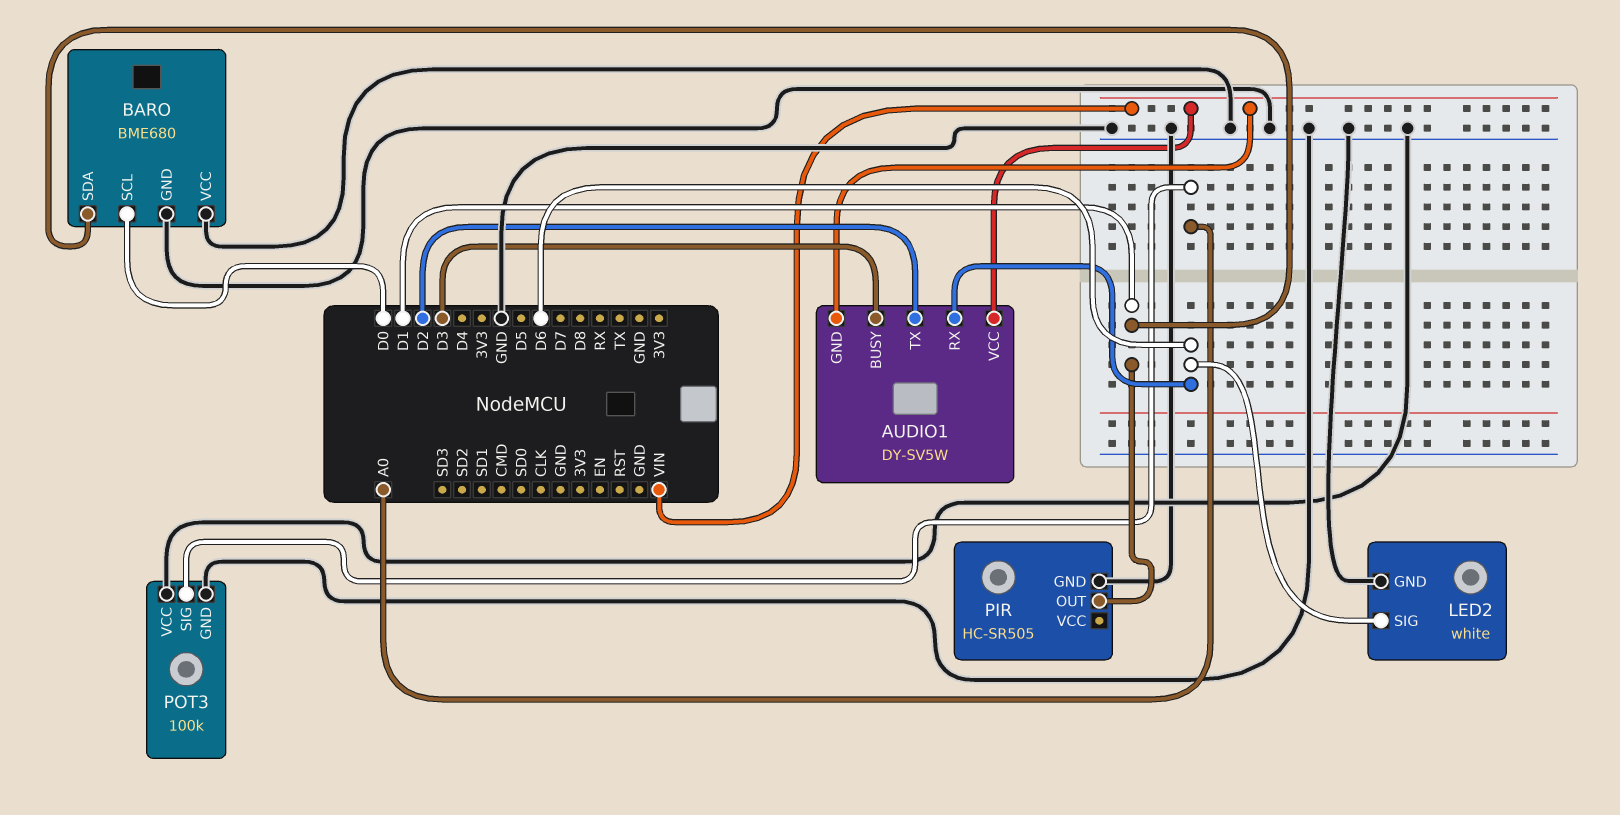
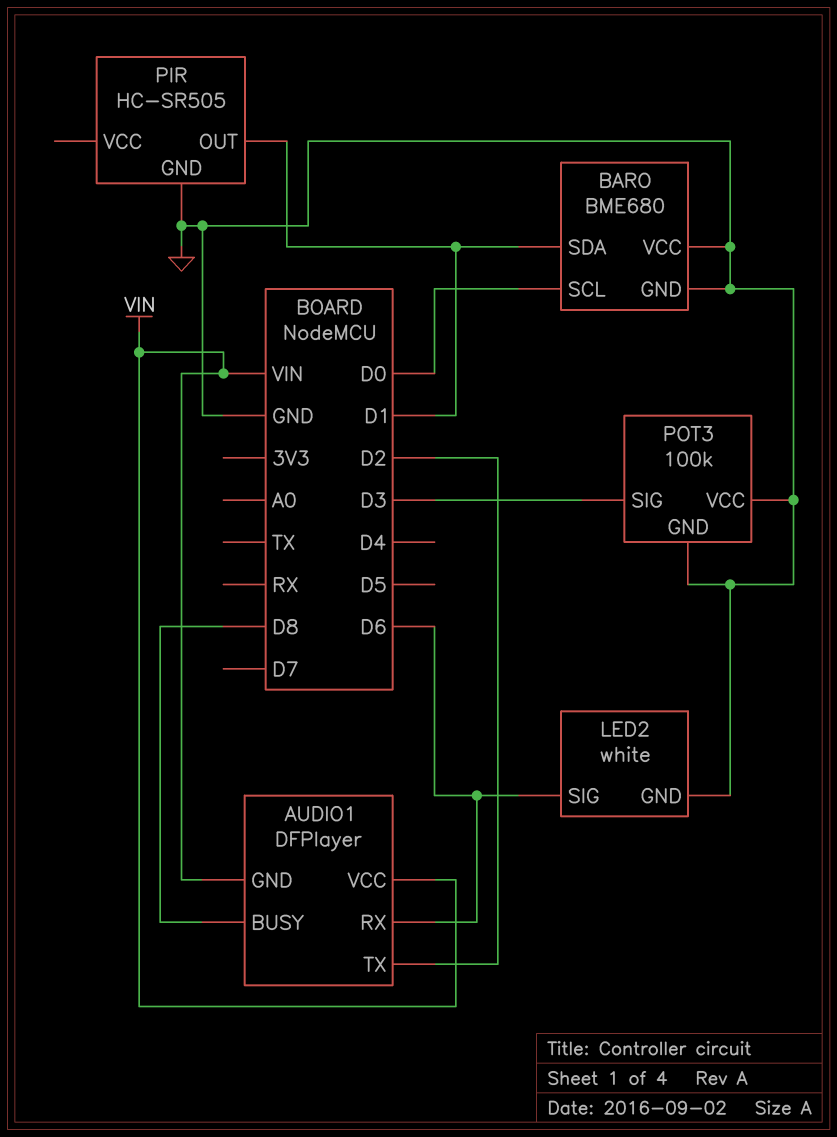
AUDIO1: DY-SV5W -> DFPlayer
AUDIO1 pin BUSY: D3 -> D8
POT3 pin SIG: A0 -> D3

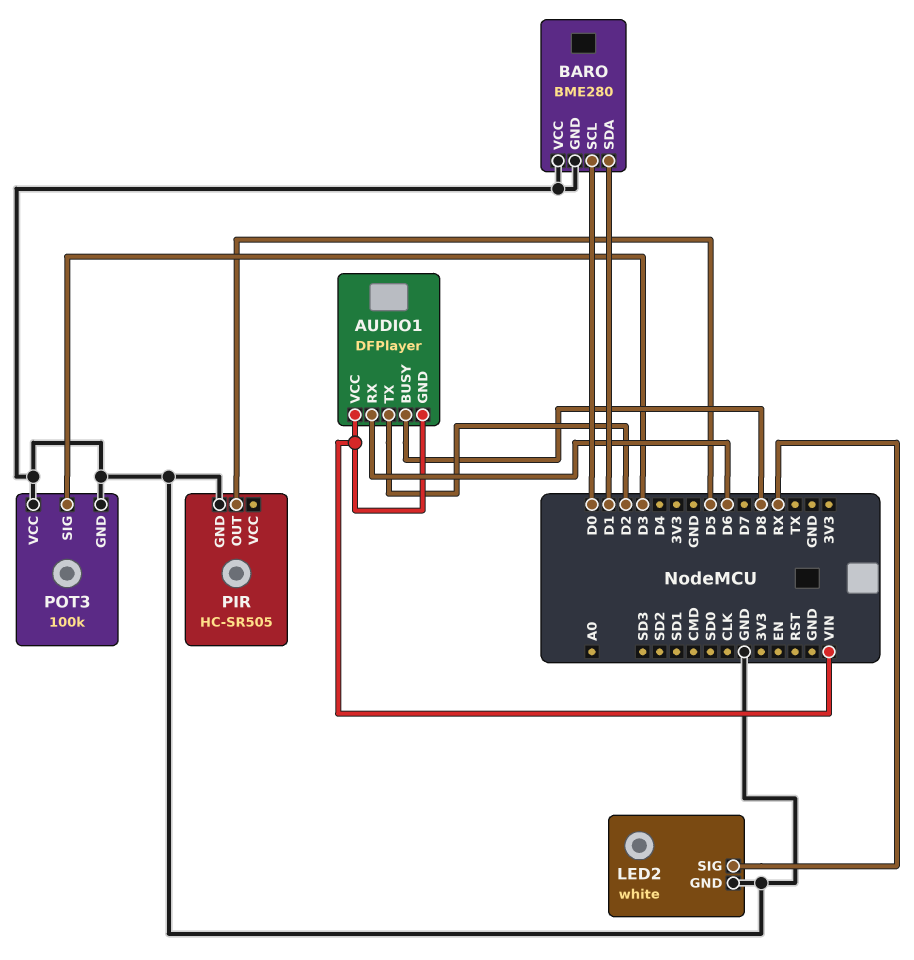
BARO: BME680 -> BME280
LED2 pin SIG: D6 -> RX
PIR pin OUT: D1 -> D5

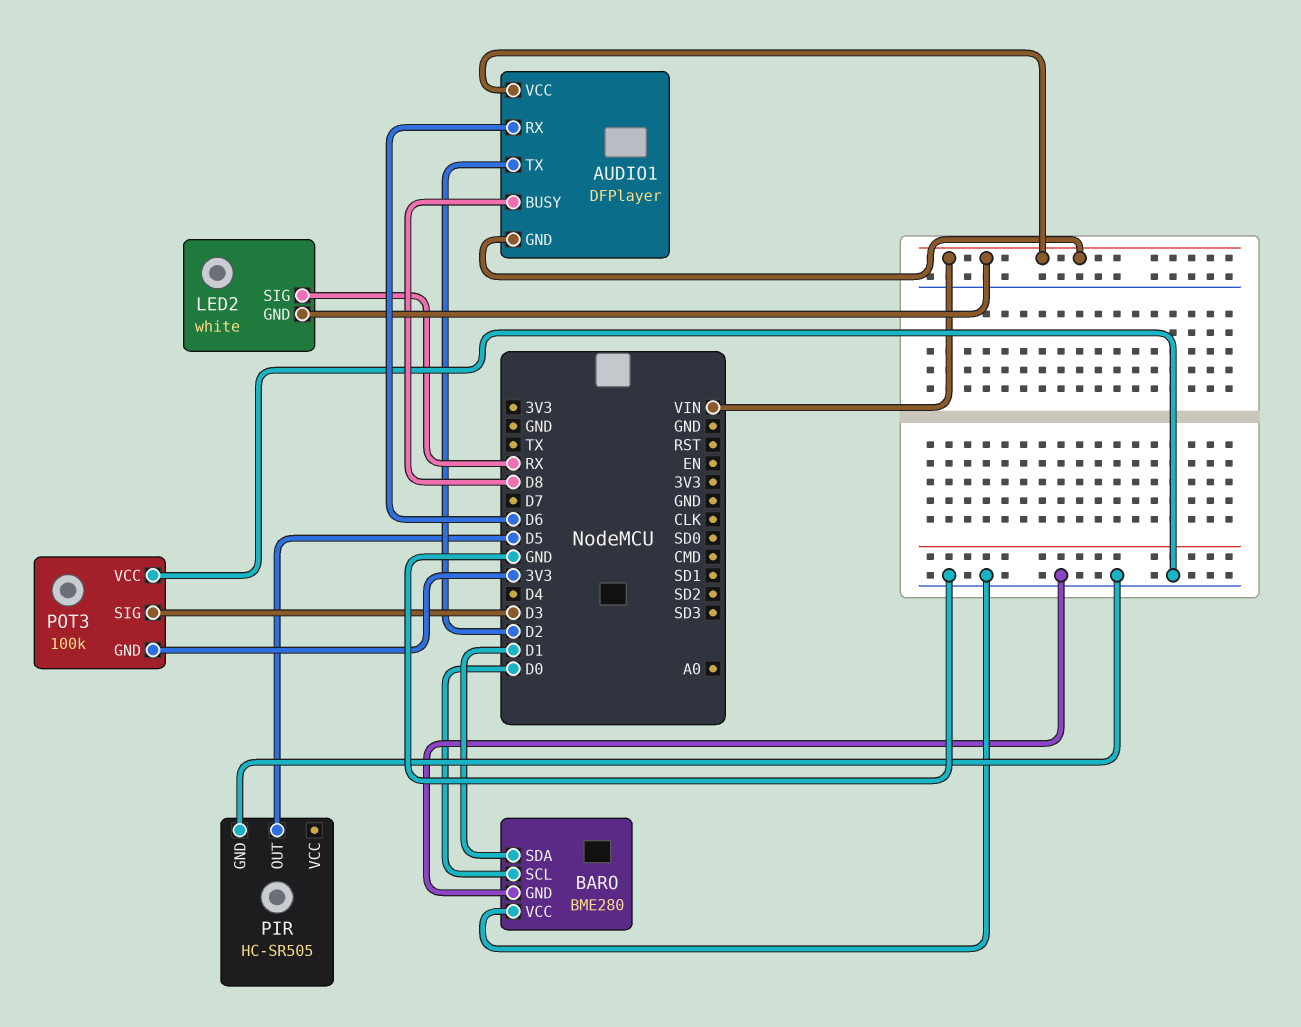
LED2 pin GND: GND -> VIN
POT3 pin GND: GND -> 3V3

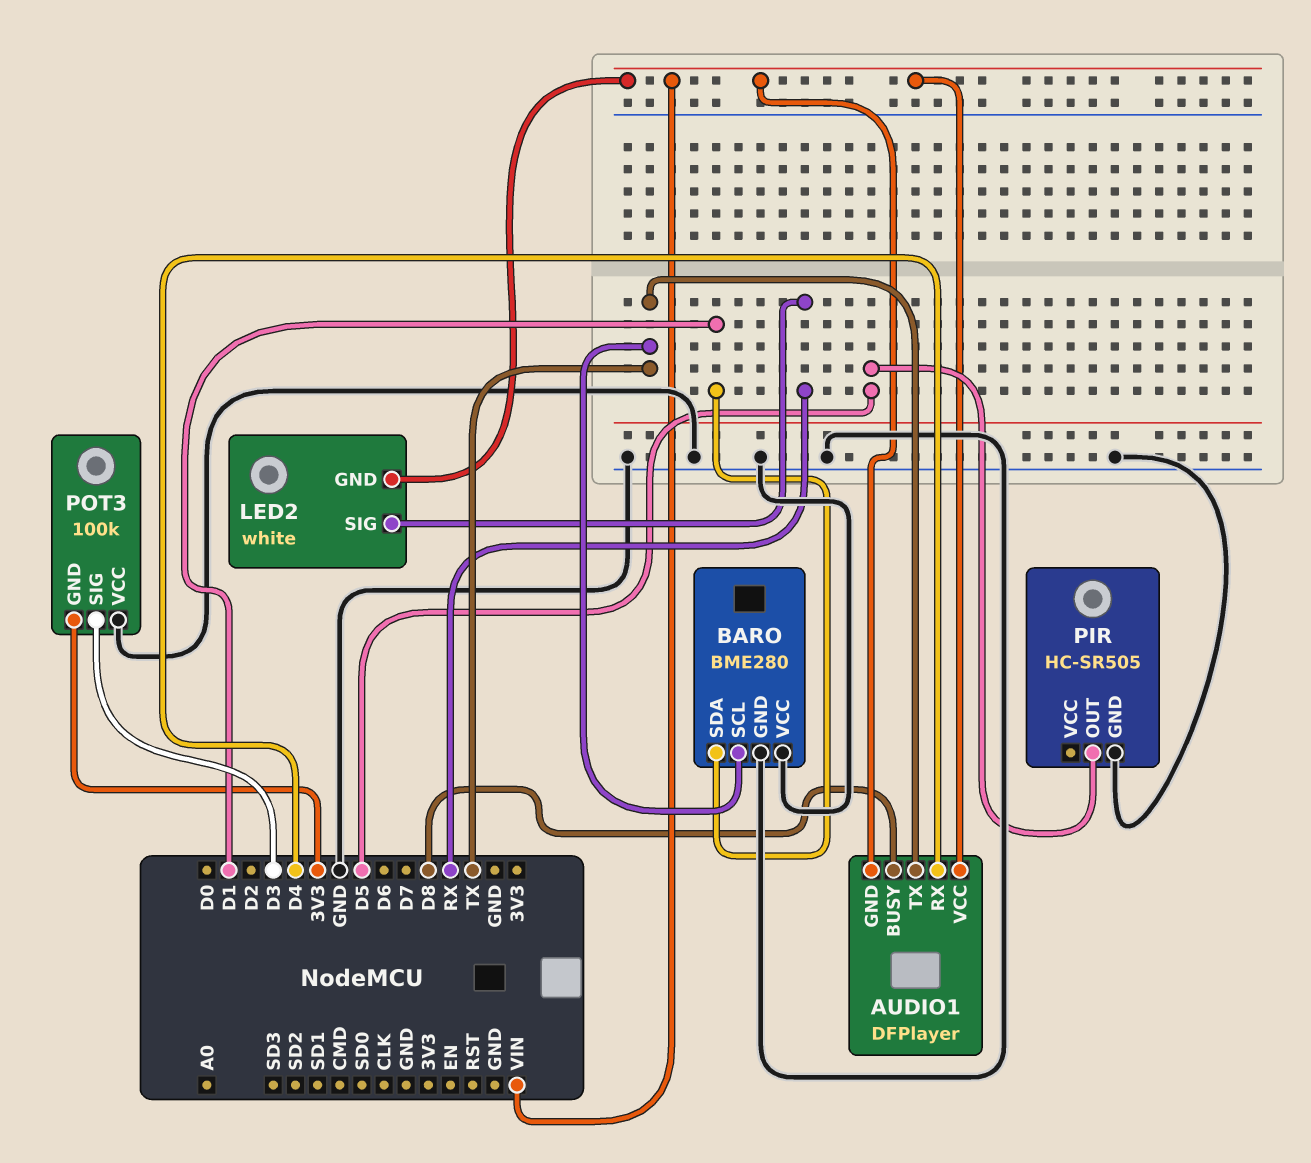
AUDIO1 pin RX: D6 -> D4
AUDIO1 pin TX: D2 -> TX
BARO pin SCL: D0 -> TX

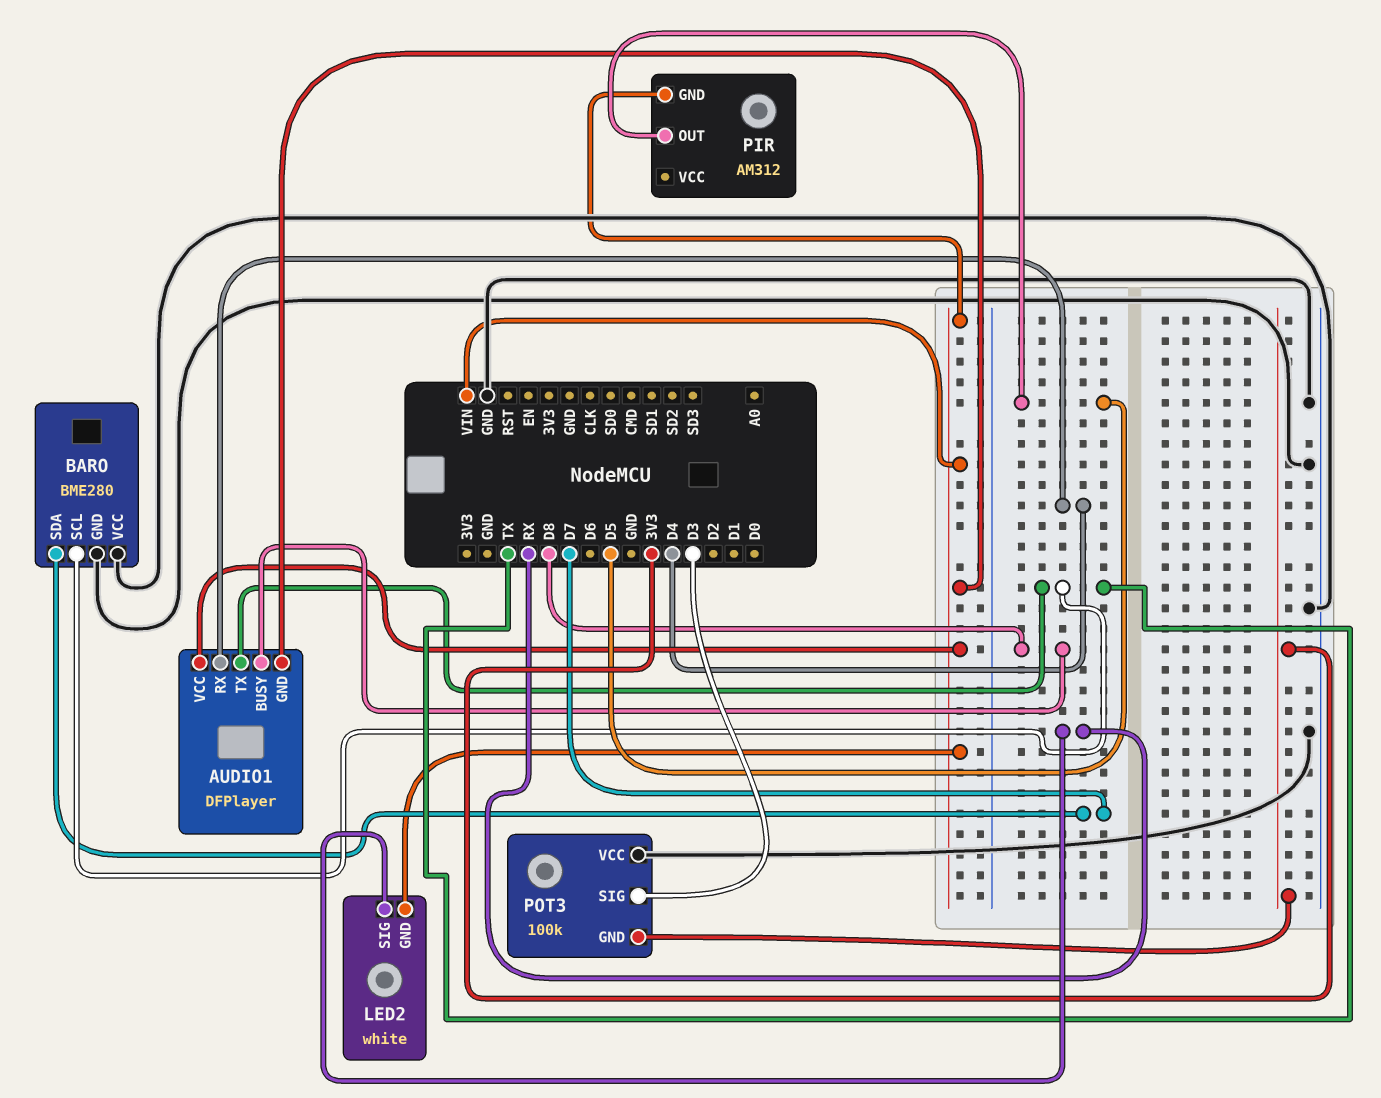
BARO pin SDA: D1 -> D7
PIR: HC-SR505 -> AM312
PIR pin GND: GND -> VIN

